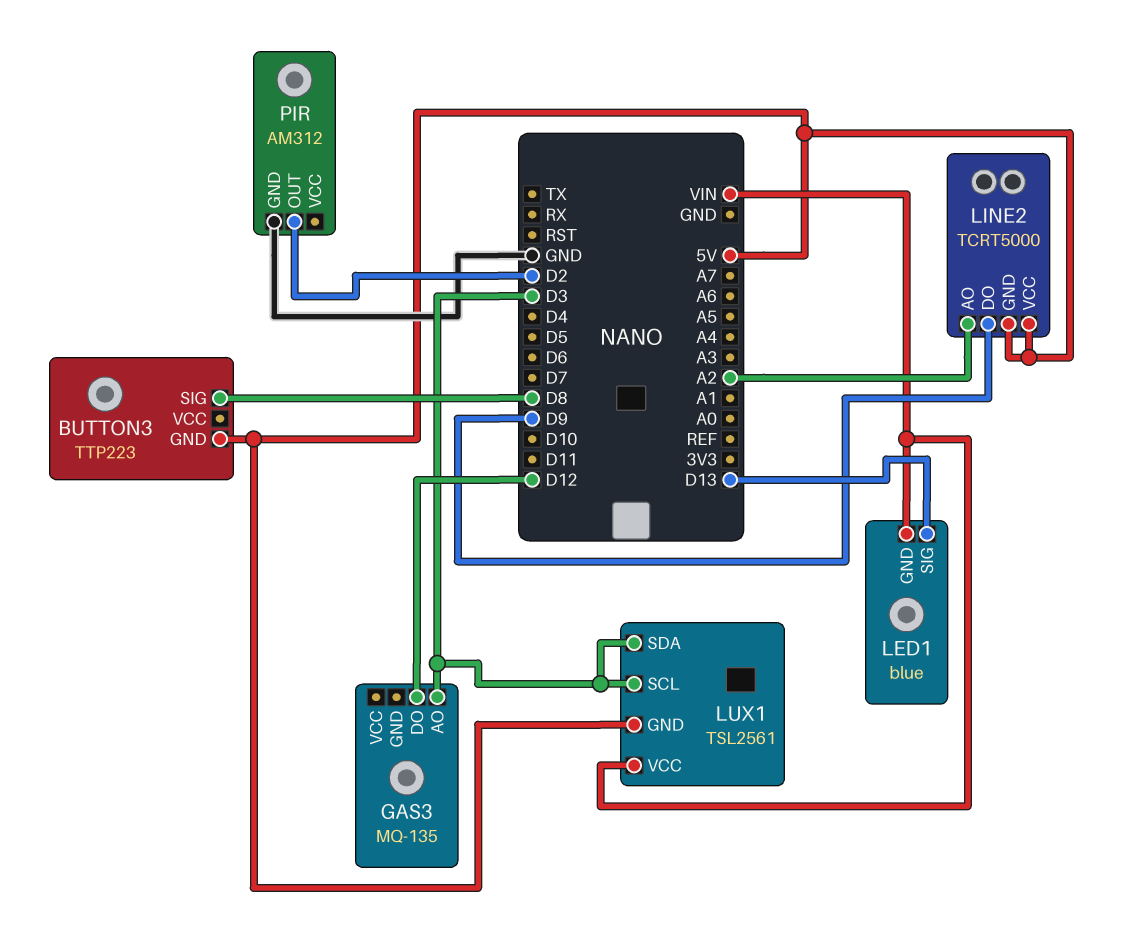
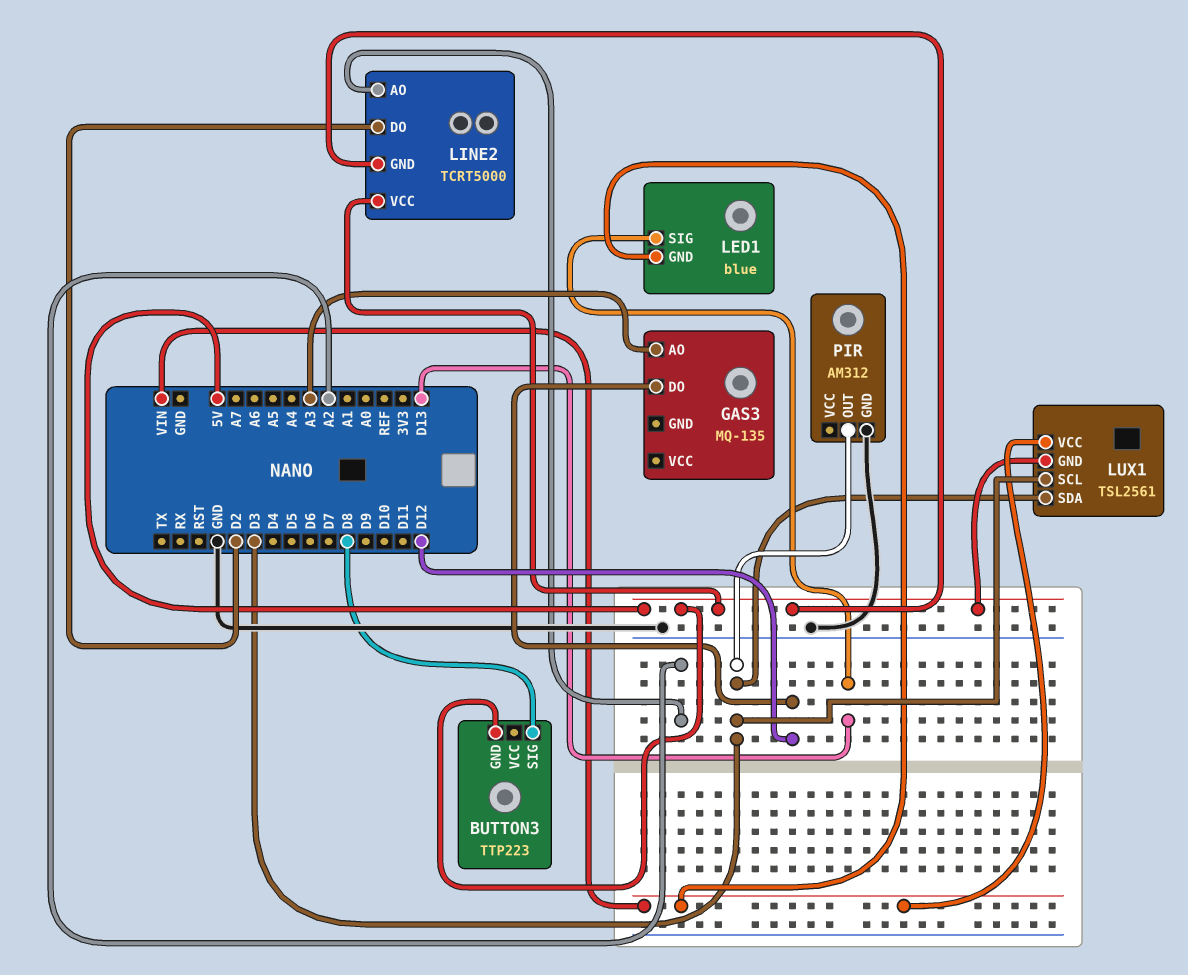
GAS3 pin AO: D3 -> A3
LINE2 pin DO: D9 -> D2
PIR pin OUT: D2 -> D3

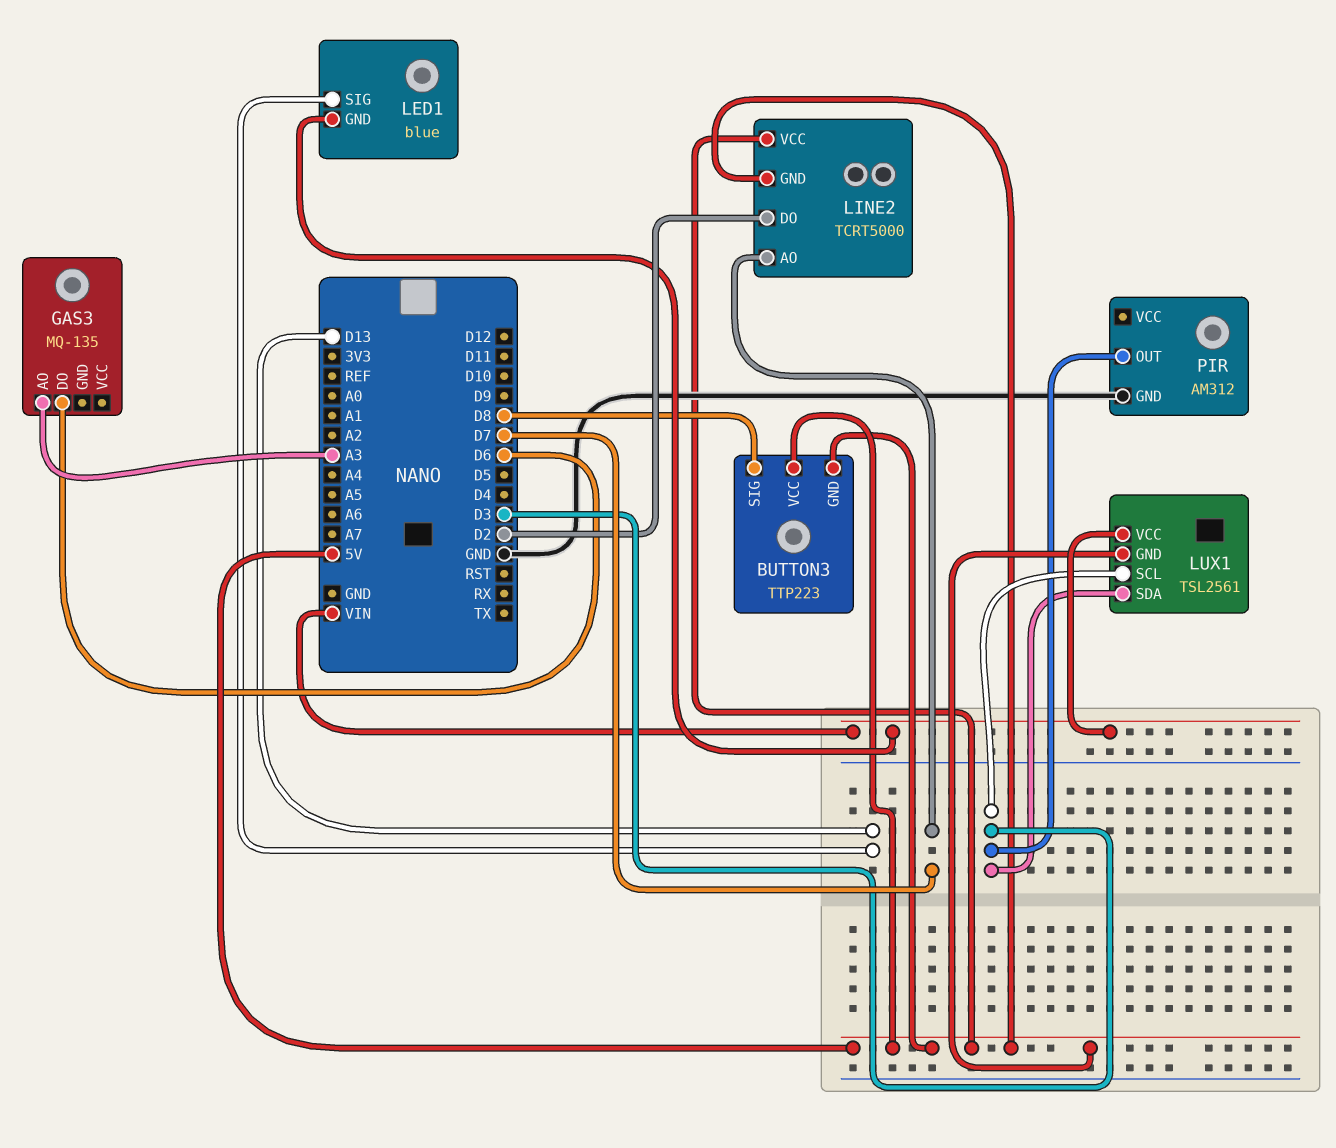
BUTTON3 pin VCC: none -> 5V
GAS3 pin DO: D12 -> D6
LINE2 pin AO: A2 -> D7

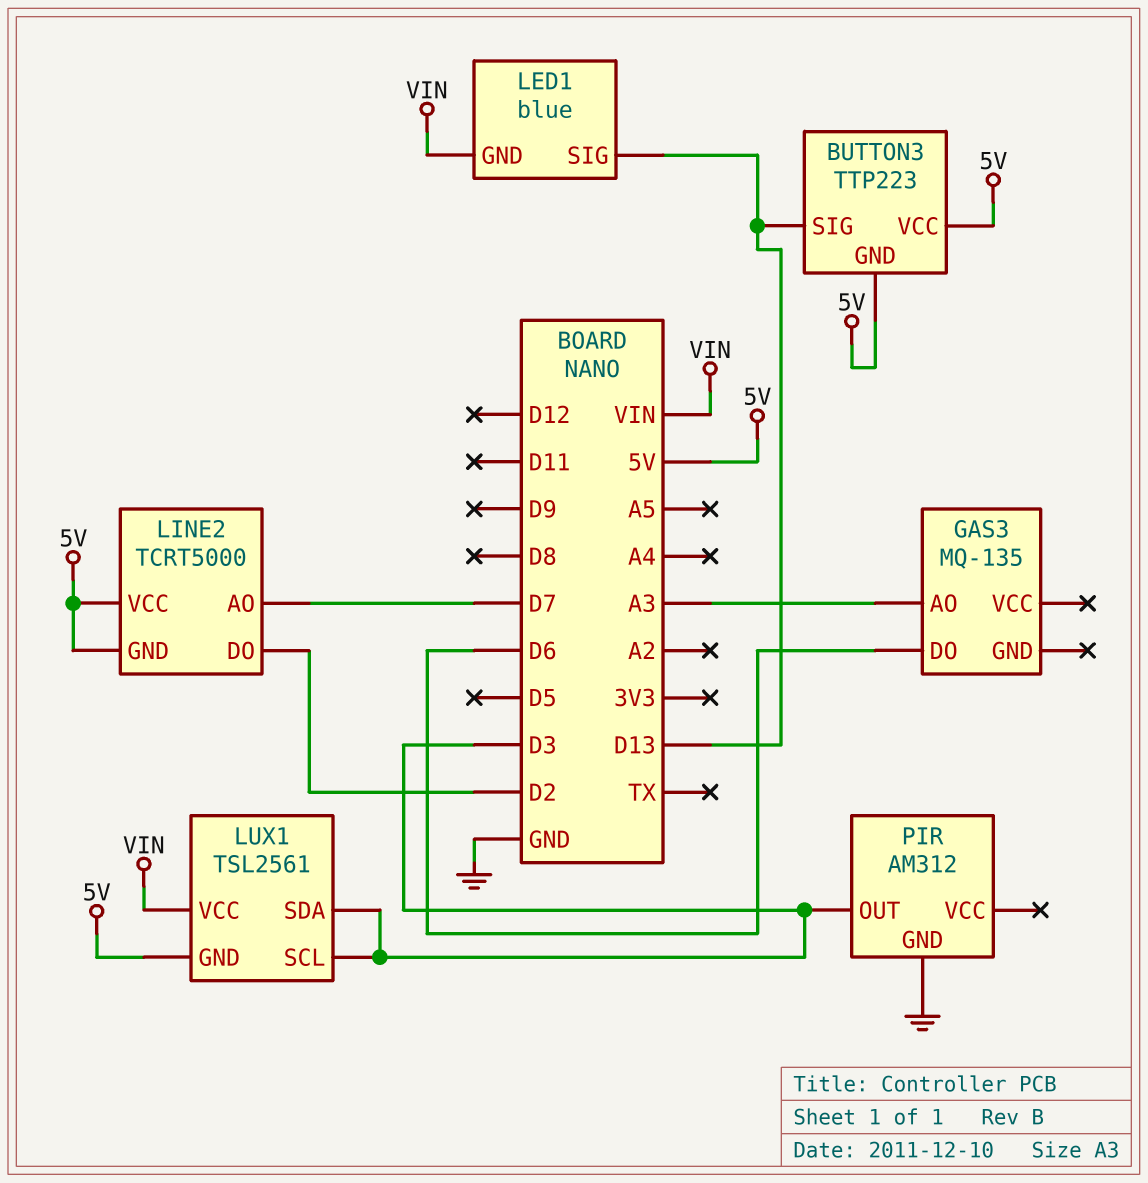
BUTTON3 pin SIG: D8 -> D13

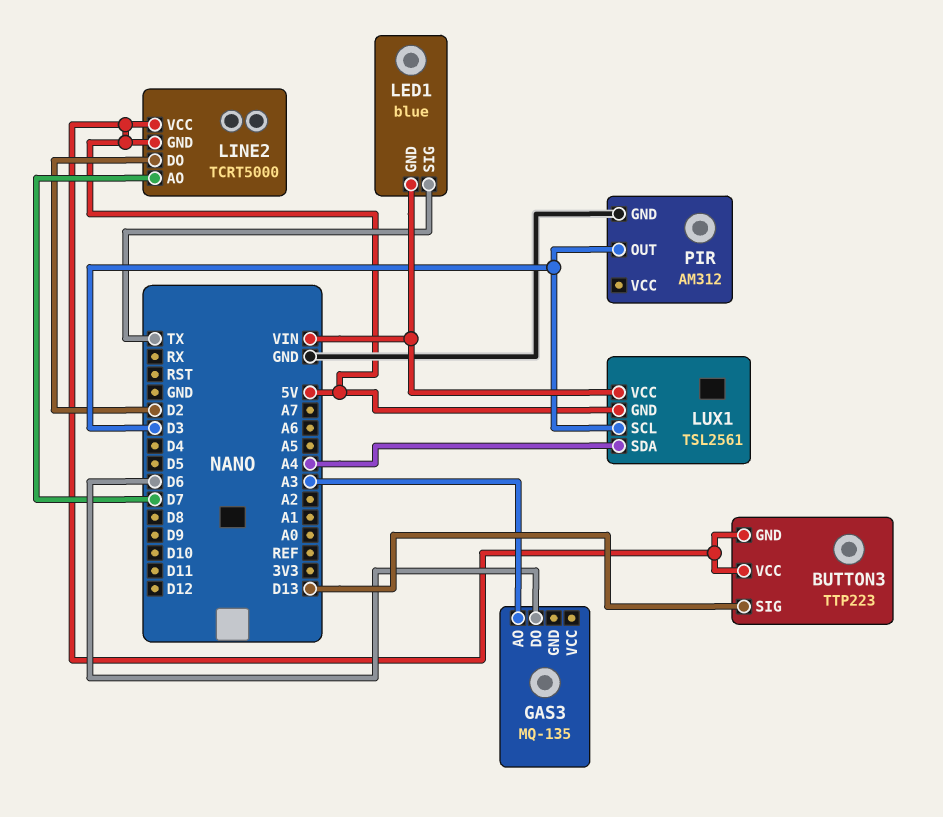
LED1 pin SIG: D13 -> TX
LUX1 pin SDA: D3 -> A4

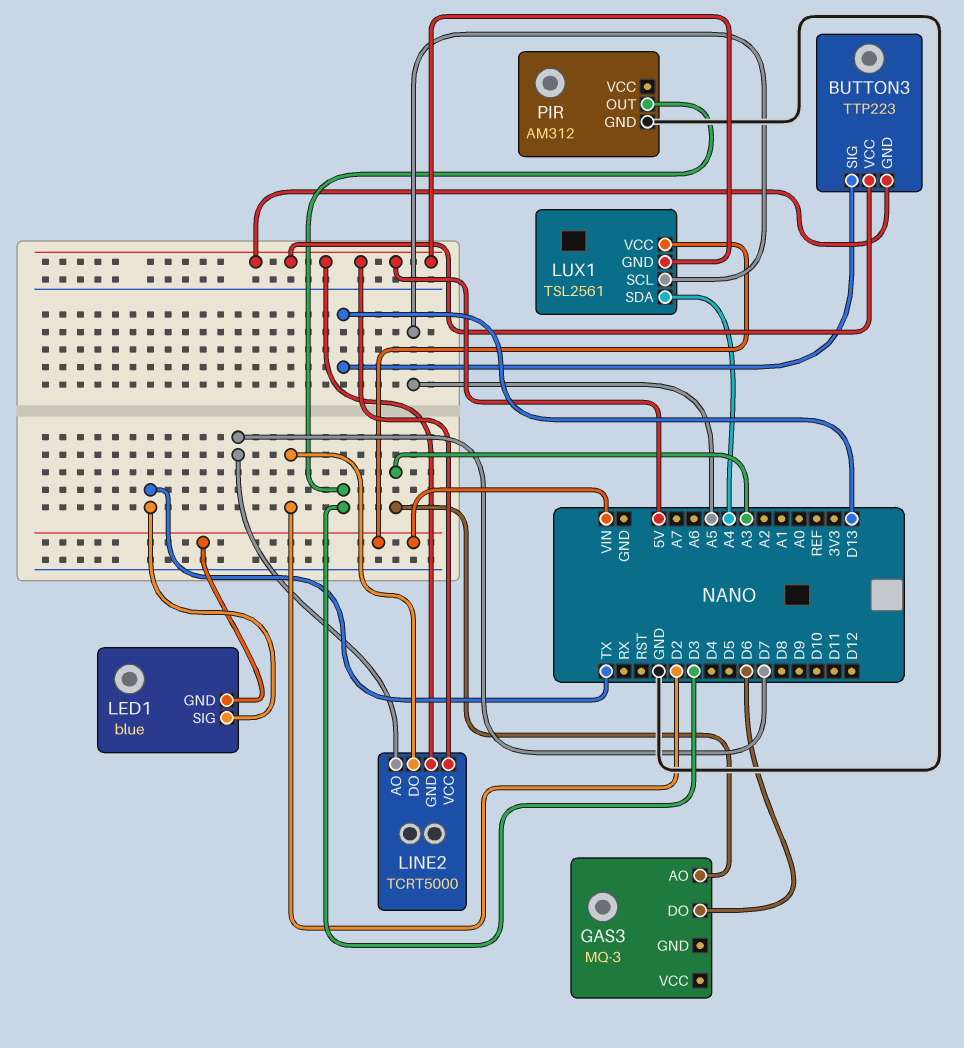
GAS3: MQ-135 -> MQ-3
LUX1 pin SCL: D3 -> A5

